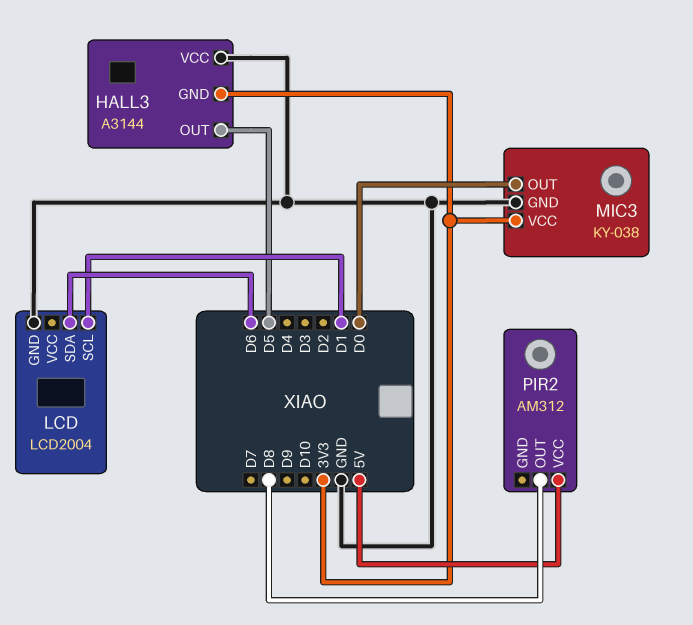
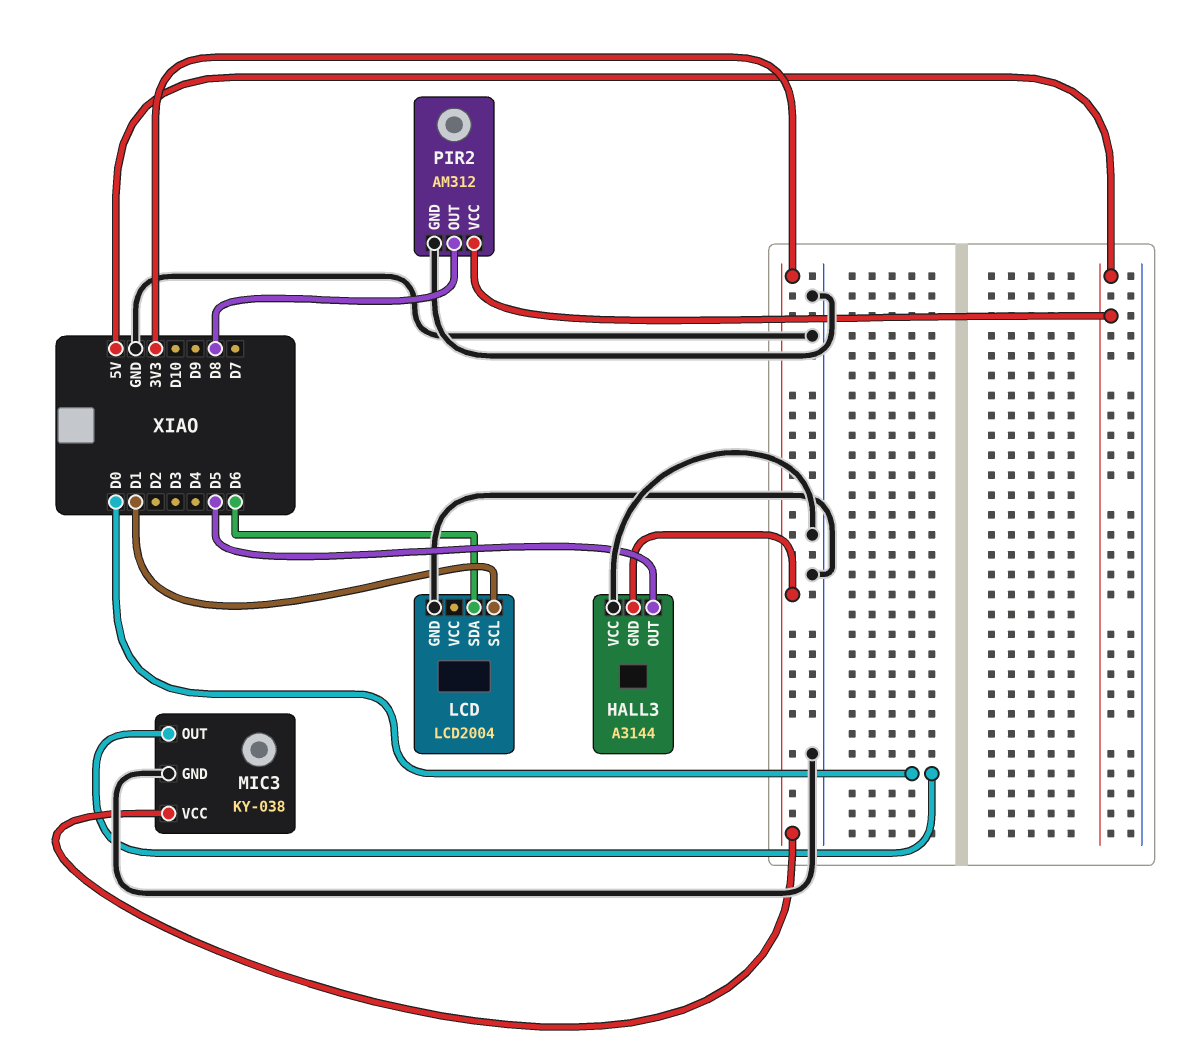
PIR2 pin GND: none -> GND

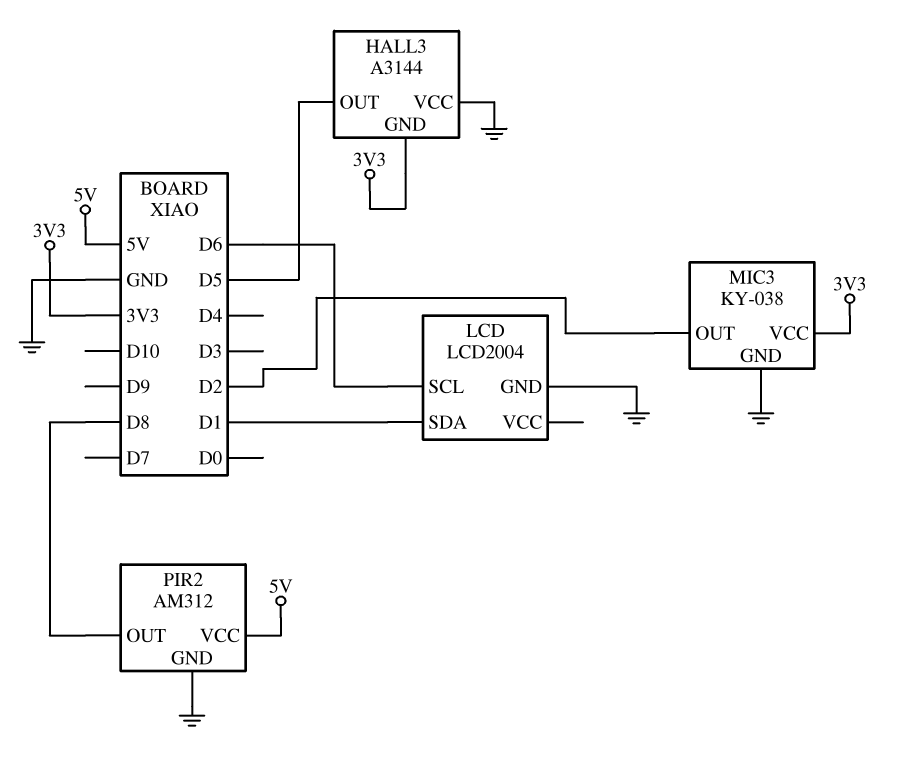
LCD pin SCL: D1 -> D6
LCD pin SDA: D6 -> D1
MIC3 pin OUT: D0 -> D2

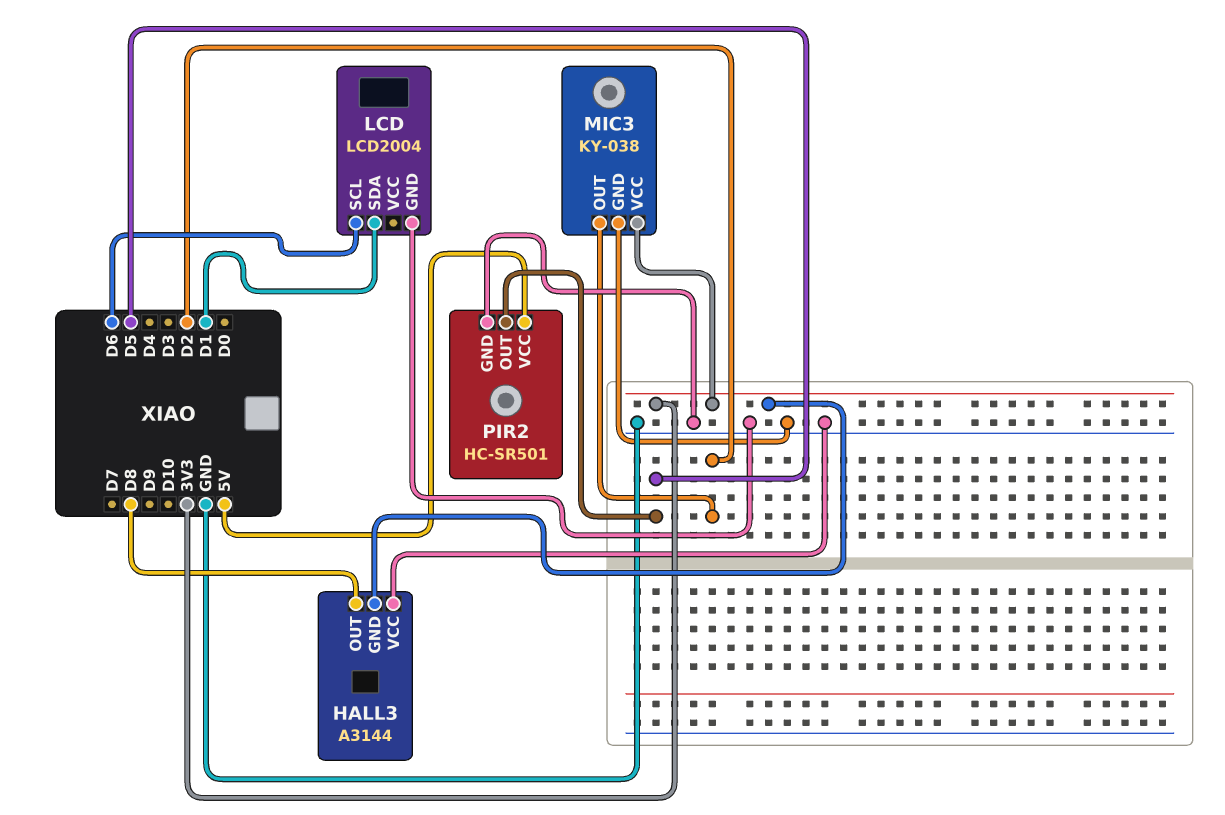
HALL3 pin OUT: D5 -> D8
PIR2: AM312 -> HC-SR501
PIR2 pin OUT: D8 -> D5

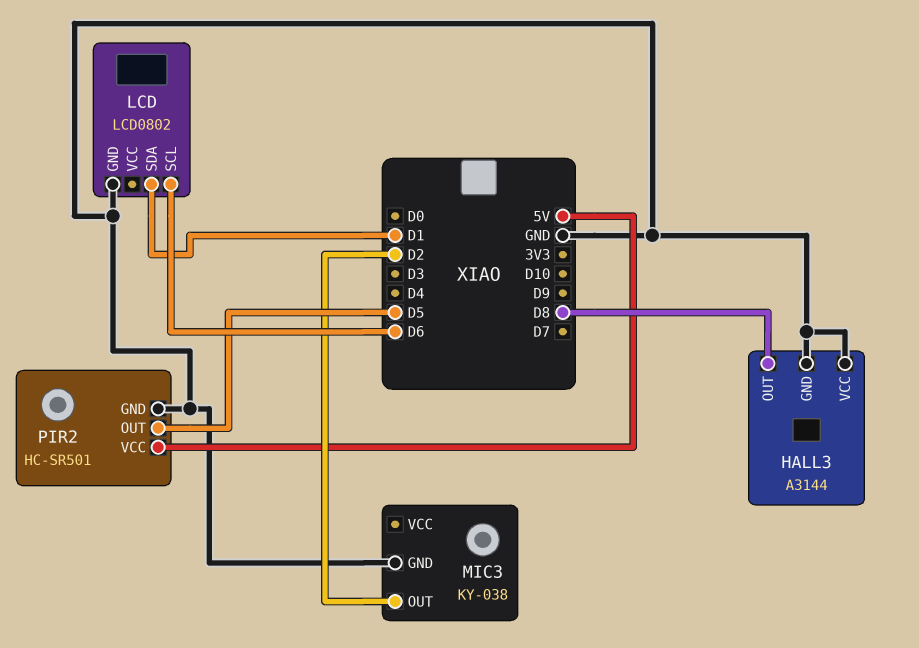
HALL3 pin GND: 3V3 -> GND
LCD: LCD2004 -> LCD0802
MIC3 pin VCC: 3V3 -> none

